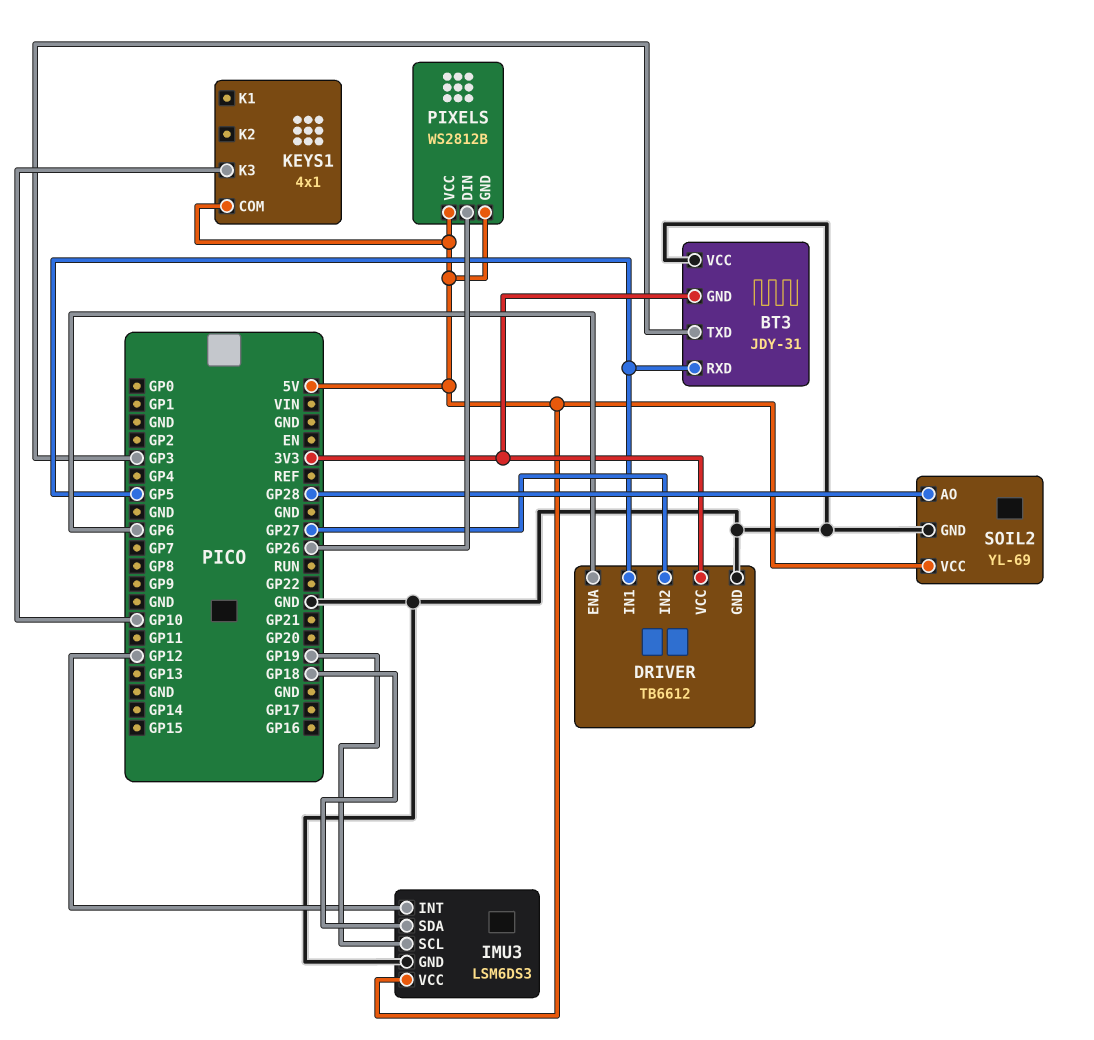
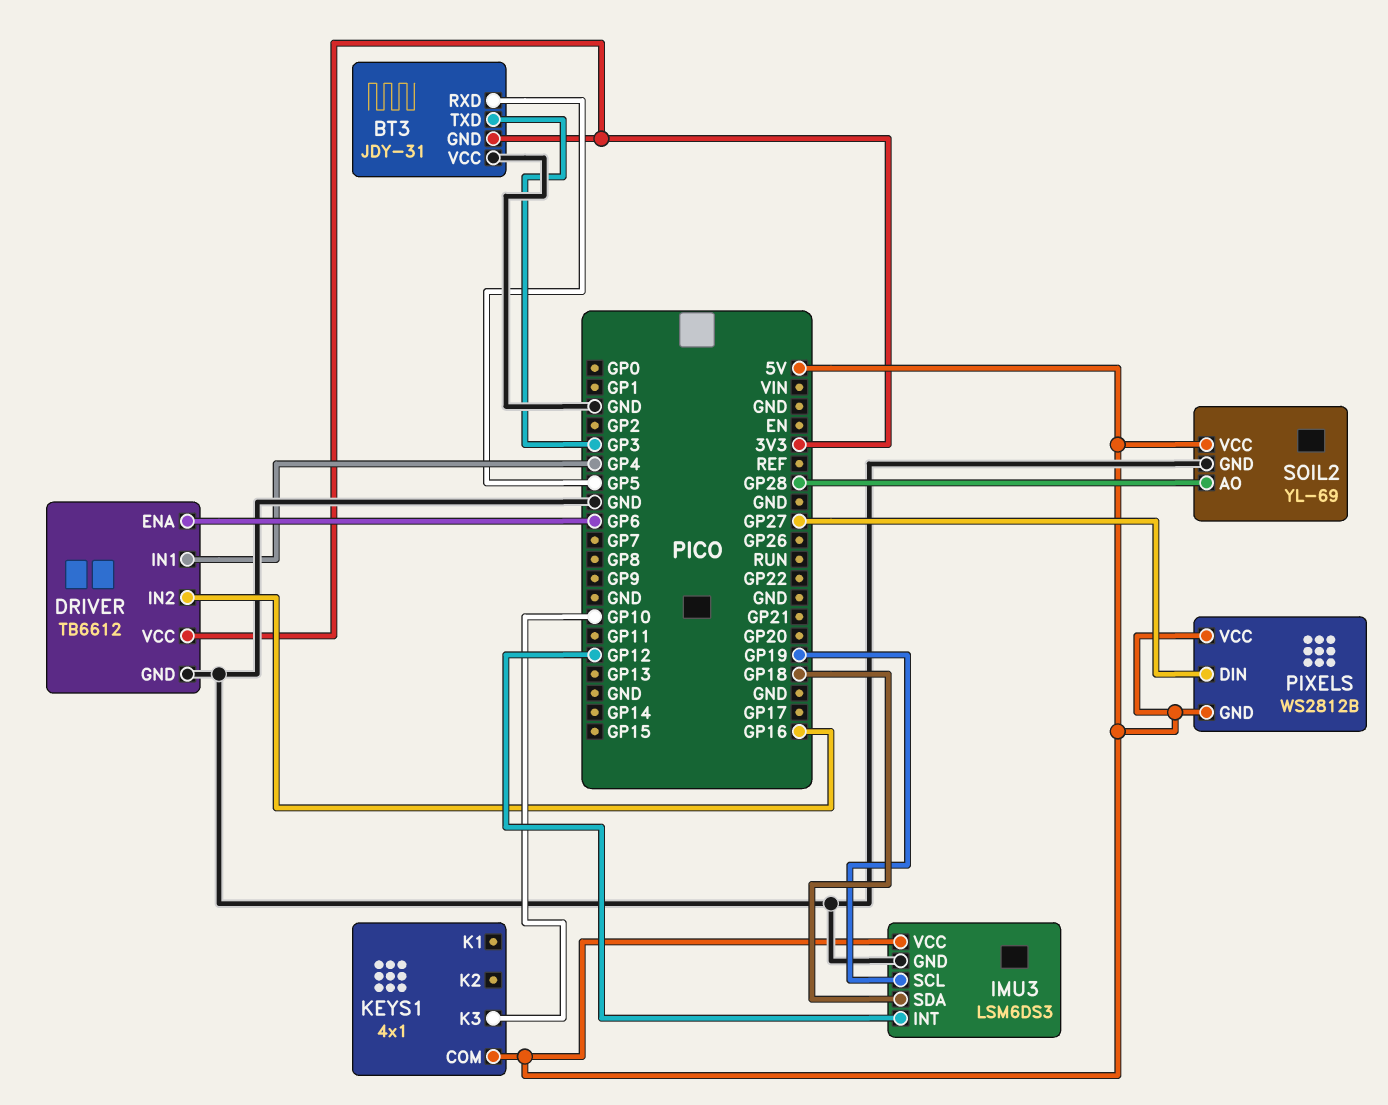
DRIVER pin IN1: GP5 -> GP4
DRIVER pin IN2: GP27 -> GP16
PIXELS pin DIN: GP26 -> GP27

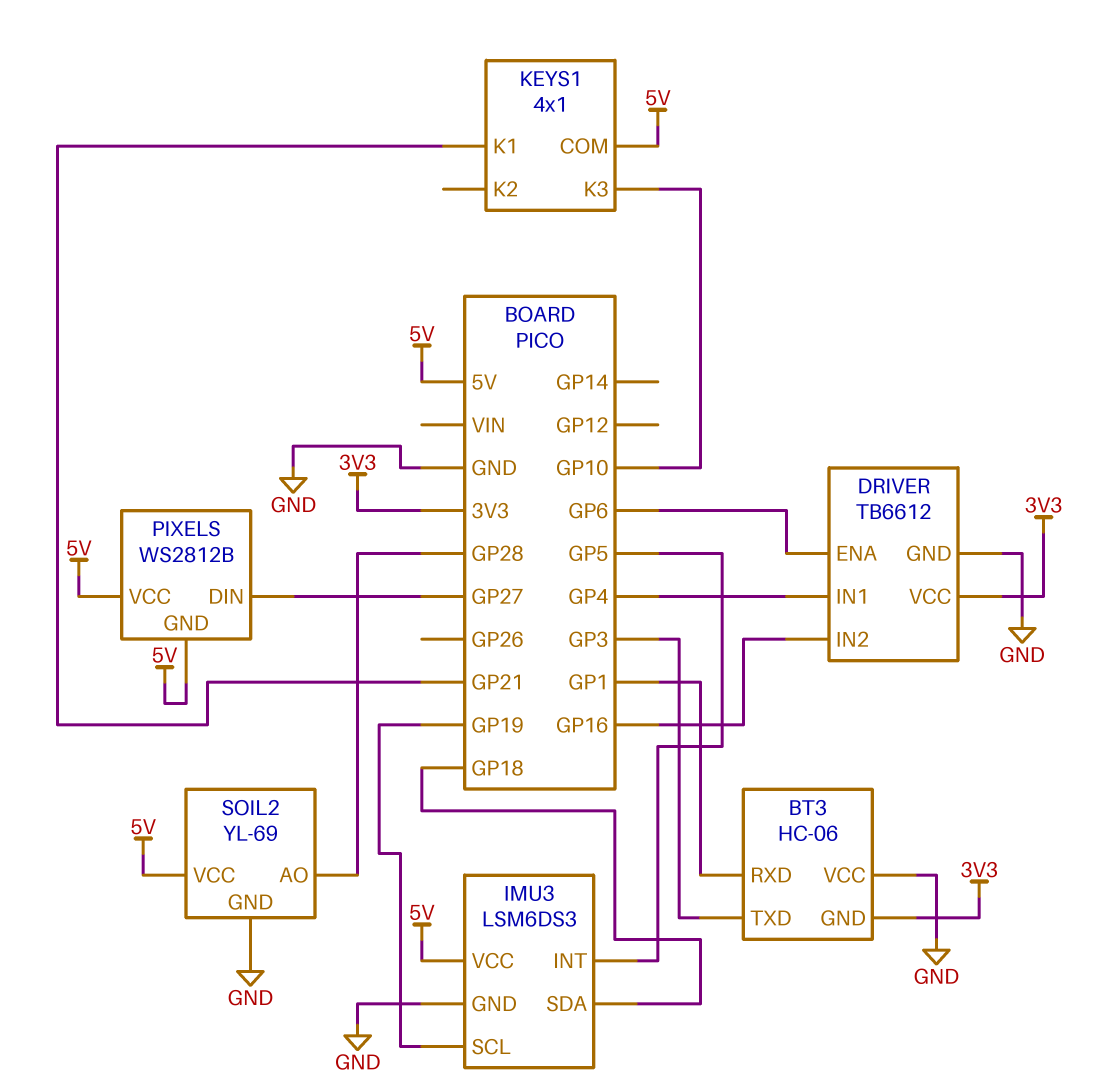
BT3: JDY-31 -> HC-06
BT3 pin RXD: GP5 -> GP1
IMU3 pin INT: GP12 -> GP5
KEYS1 pin K1: none -> GP21

